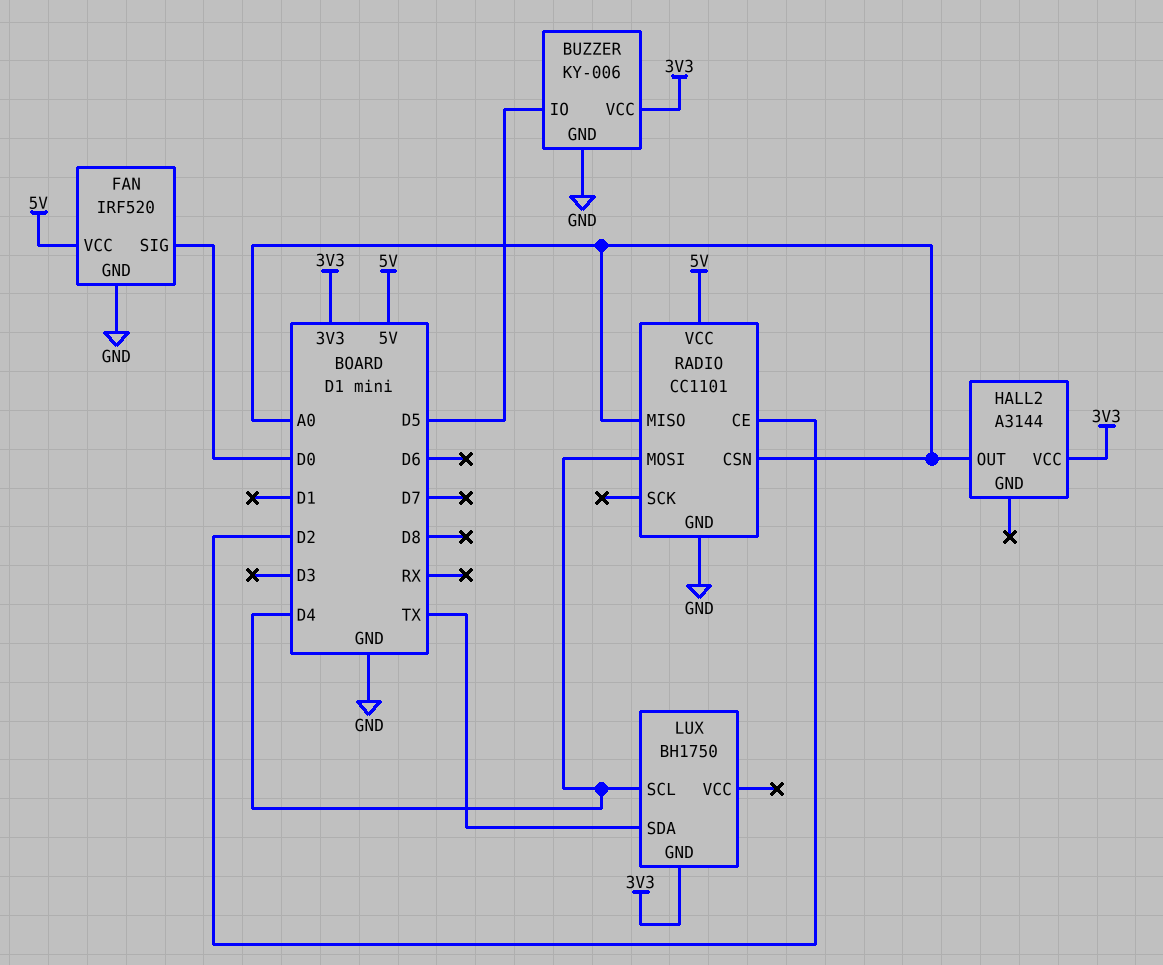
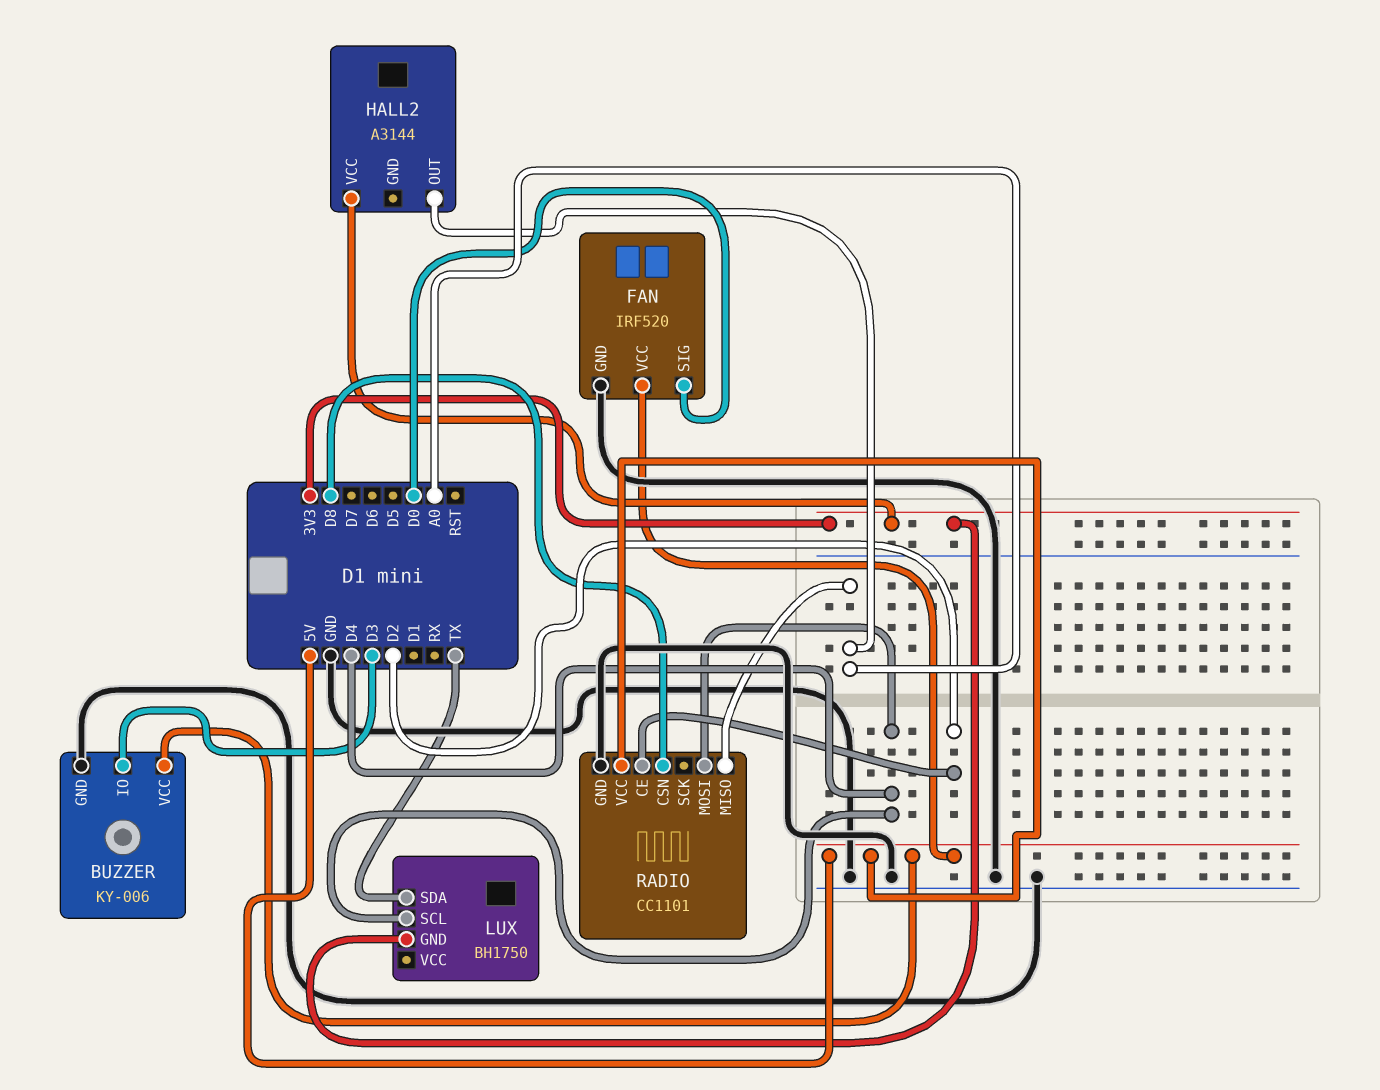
BUZZER pin IO: D5 -> D3
BUZZER pin VCC: 3V3 -> 5V
RADIO pin CSN: A0 -> D8

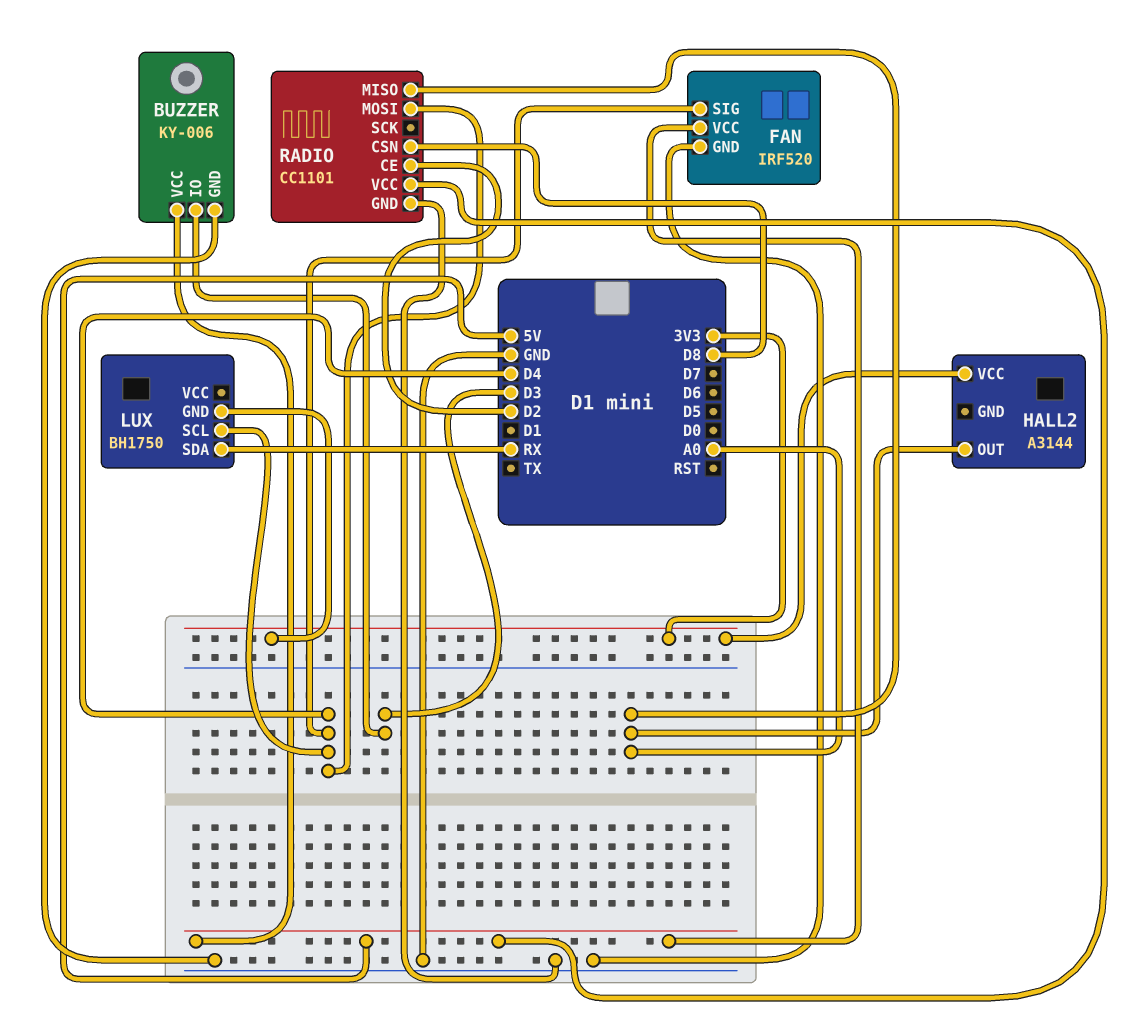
FAN pin SIG: D0 -> D4
LUX pin SDA: TX -> RX

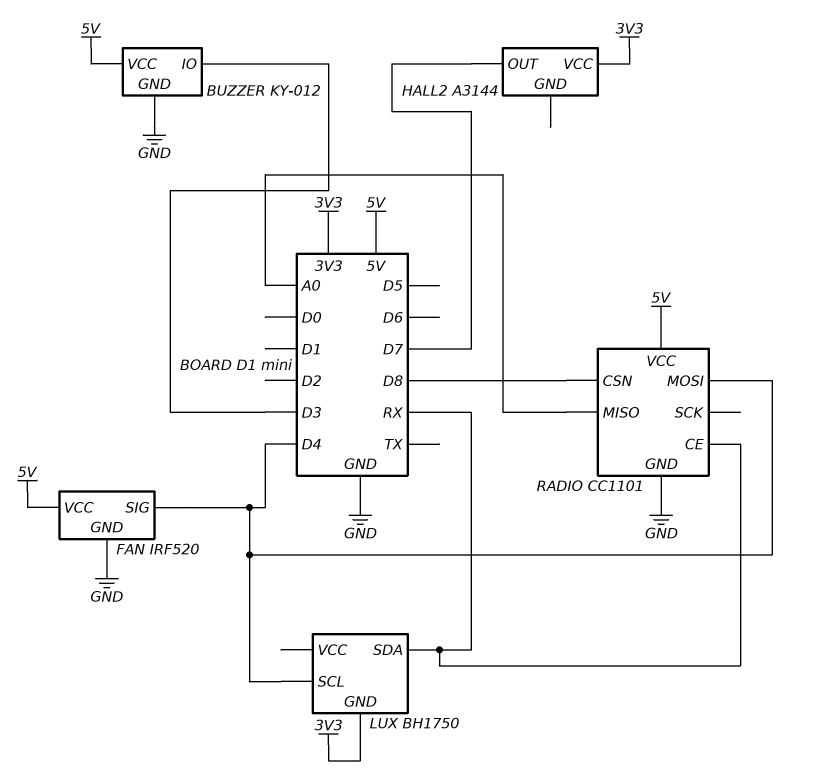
BUZZER: KY-006 -> KY-012
HALL2 pin OUT: A0 -> D7
RADIO pin CE: D2 -> RX

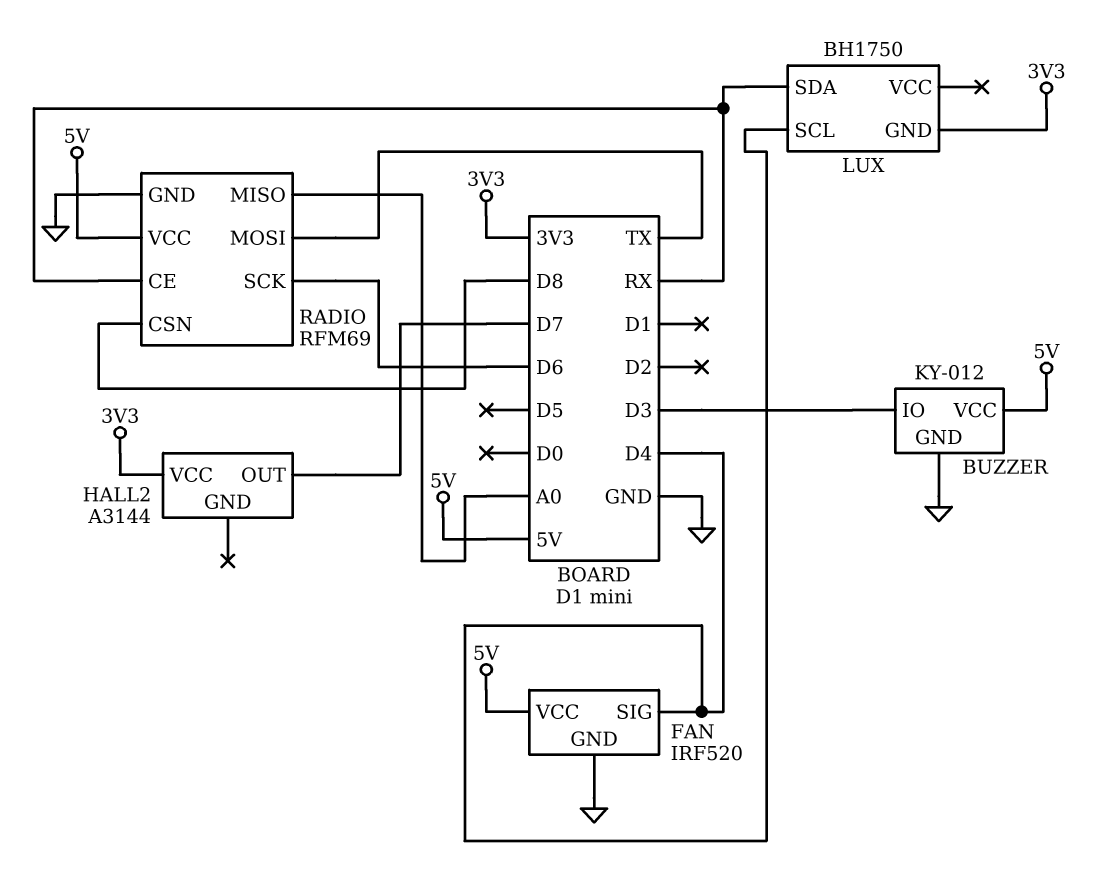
RADIO: CC1101 -> RFM69
RADIO pin MOSI: D4 -> TX
RADIO pin SCK: none -> D6

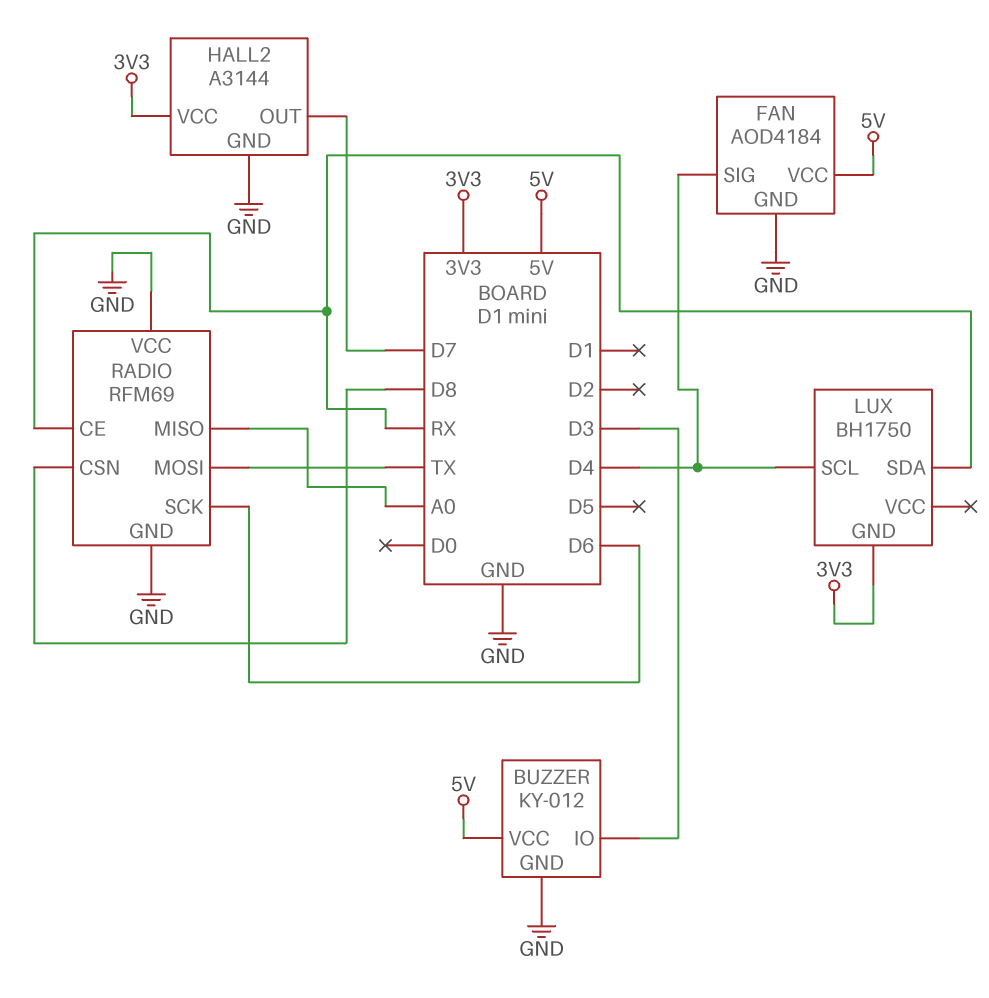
FAN: IRF520 -> AOD4184
HALL2 pin GND: none -> GND
RADIO pin VCC: 5V -> GND

